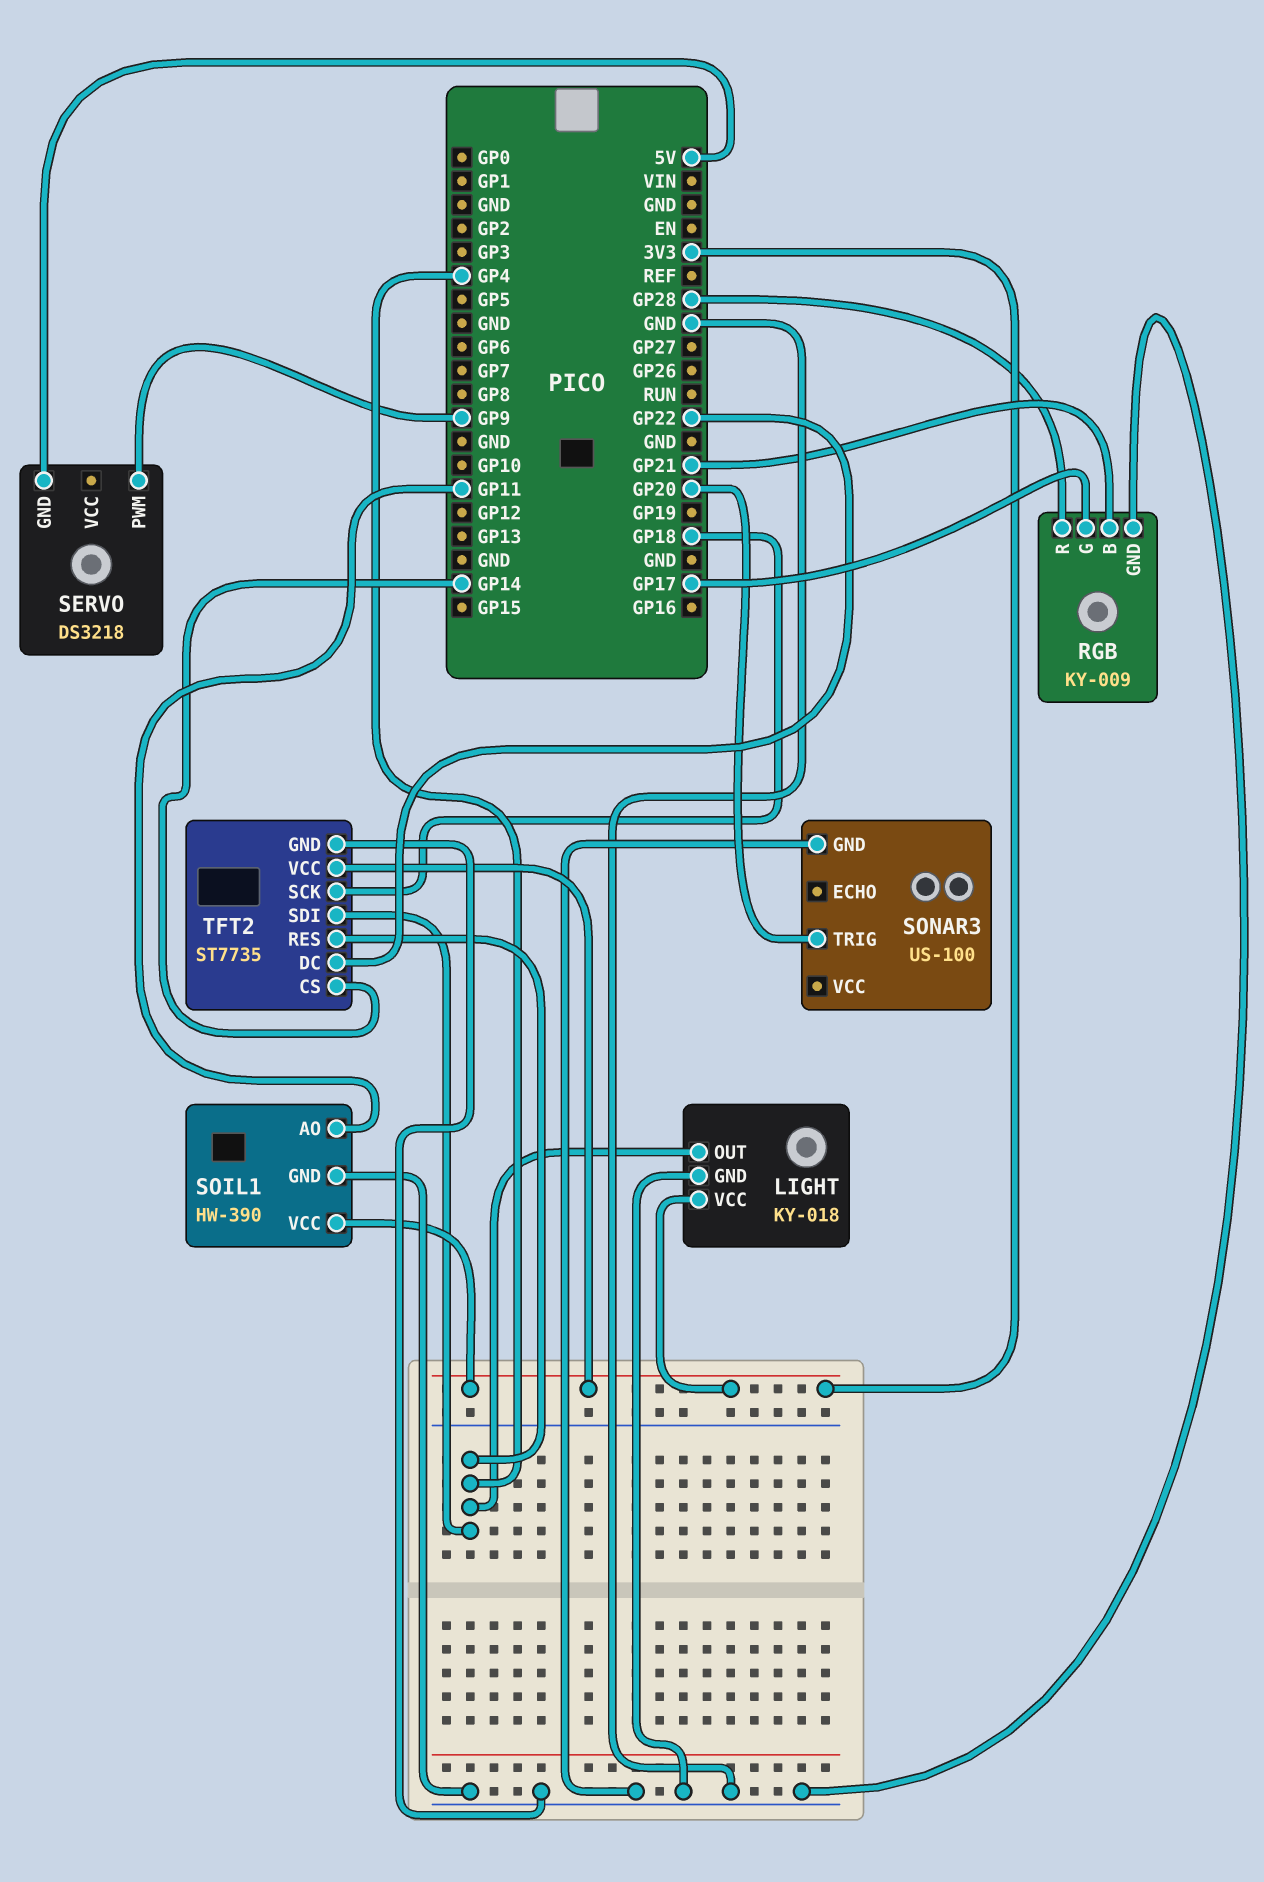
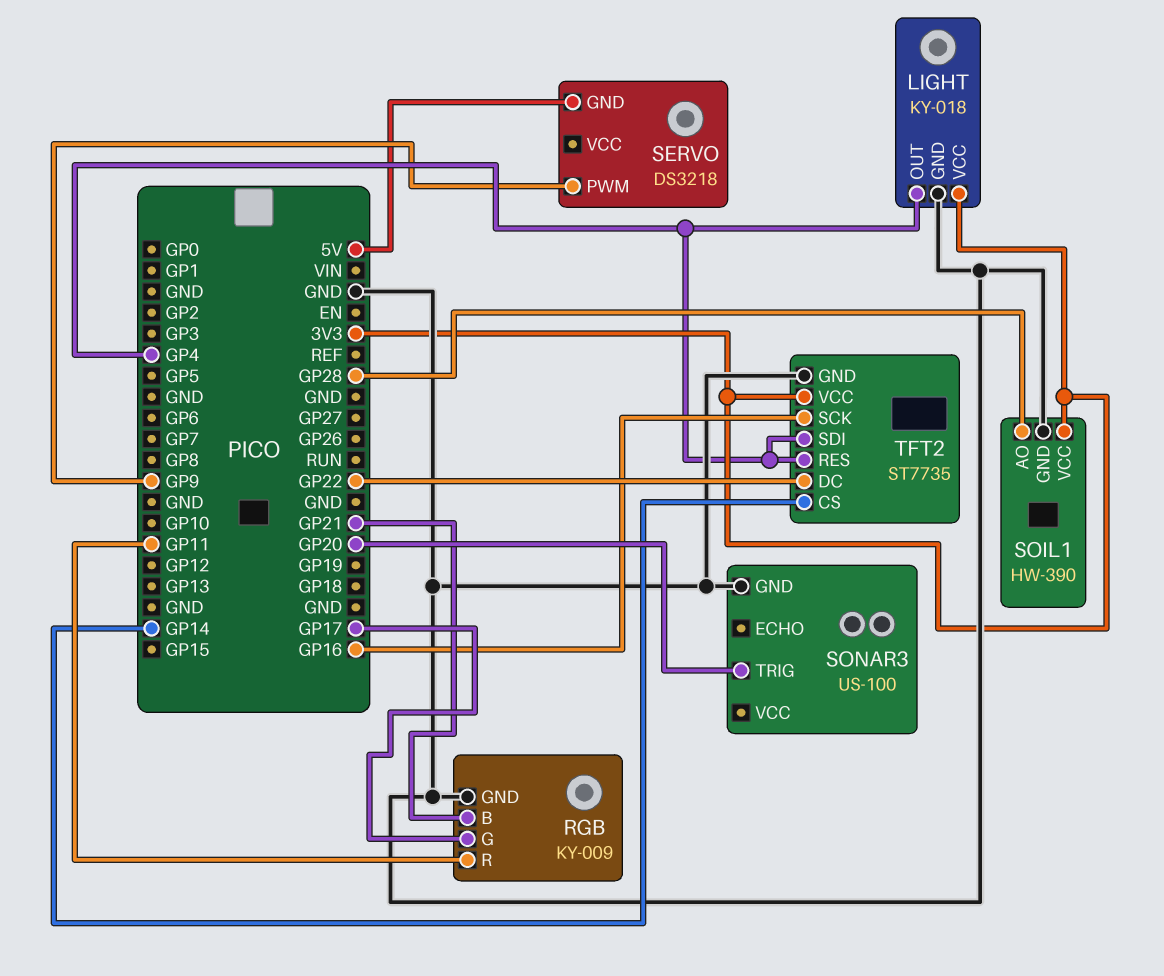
RGB pin R: GP28 -> GP11
SOIL1 pin AO: GP11 -> GP28
TFT2 pin SCK: GP18 -> GP16

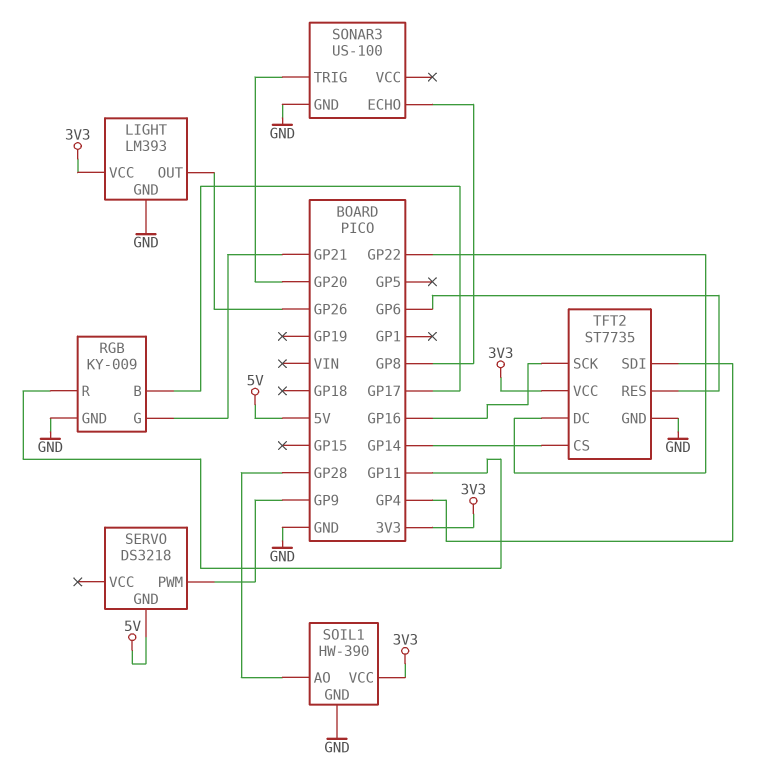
LIGHT: KY-018 -> LM393
LIGHT pin OUT: GP4 -> GP26
RGB pin B: GP21 -> GP17
RGB pin G: GP17 -> GP21
SONAR3 pin ECHO: none -> GP8
TFT2 pin RES: GP4 -> GP6

